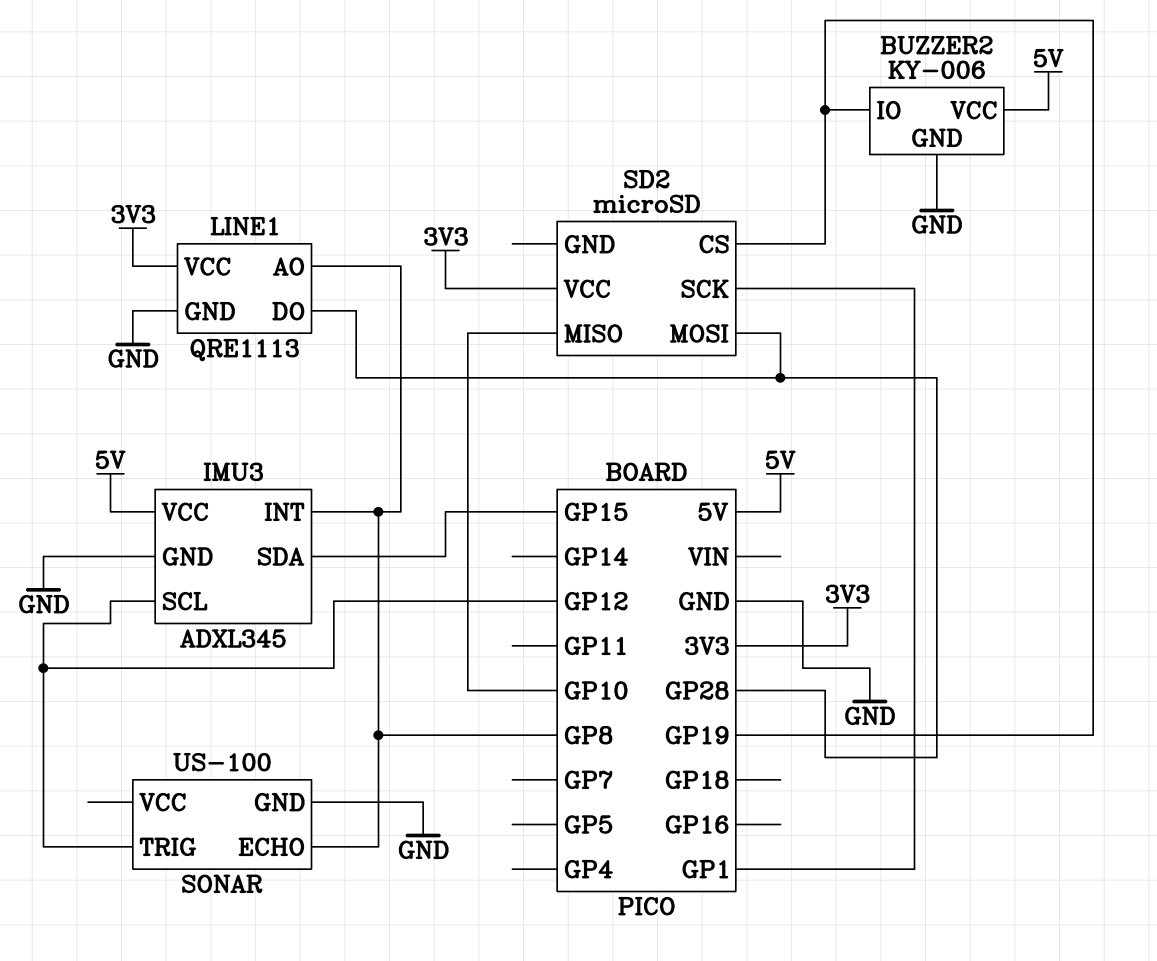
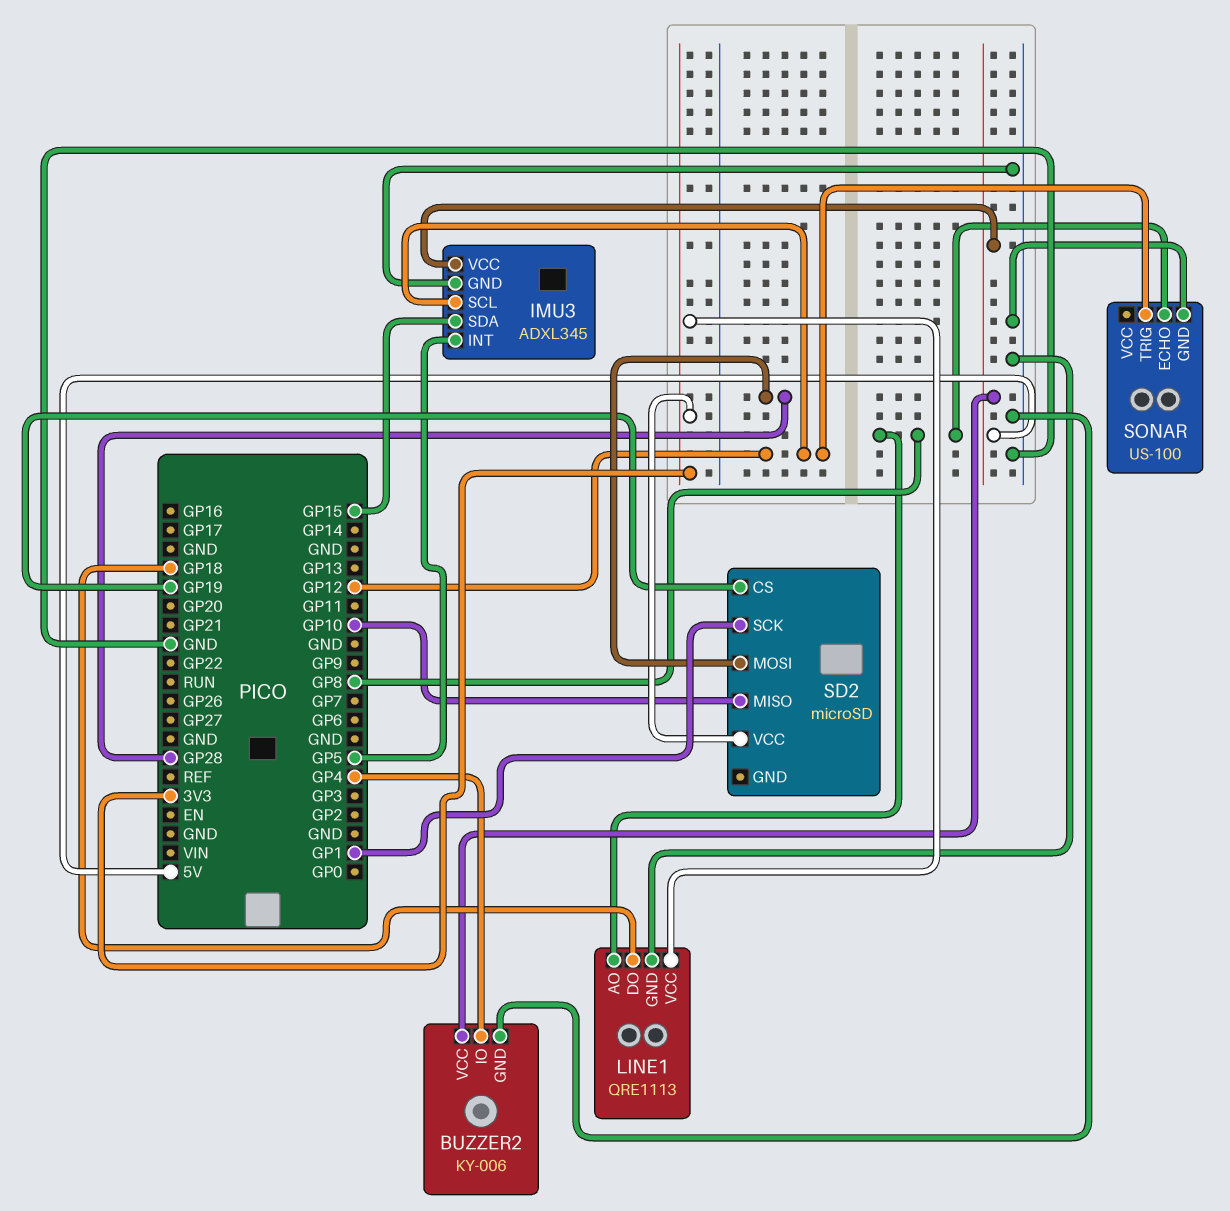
BUZZER2 pin IO: GP19 -> GP4
IMU3 pin INT: GP8 -> GP5
LINE1 pin DO: GP28 -> GP18

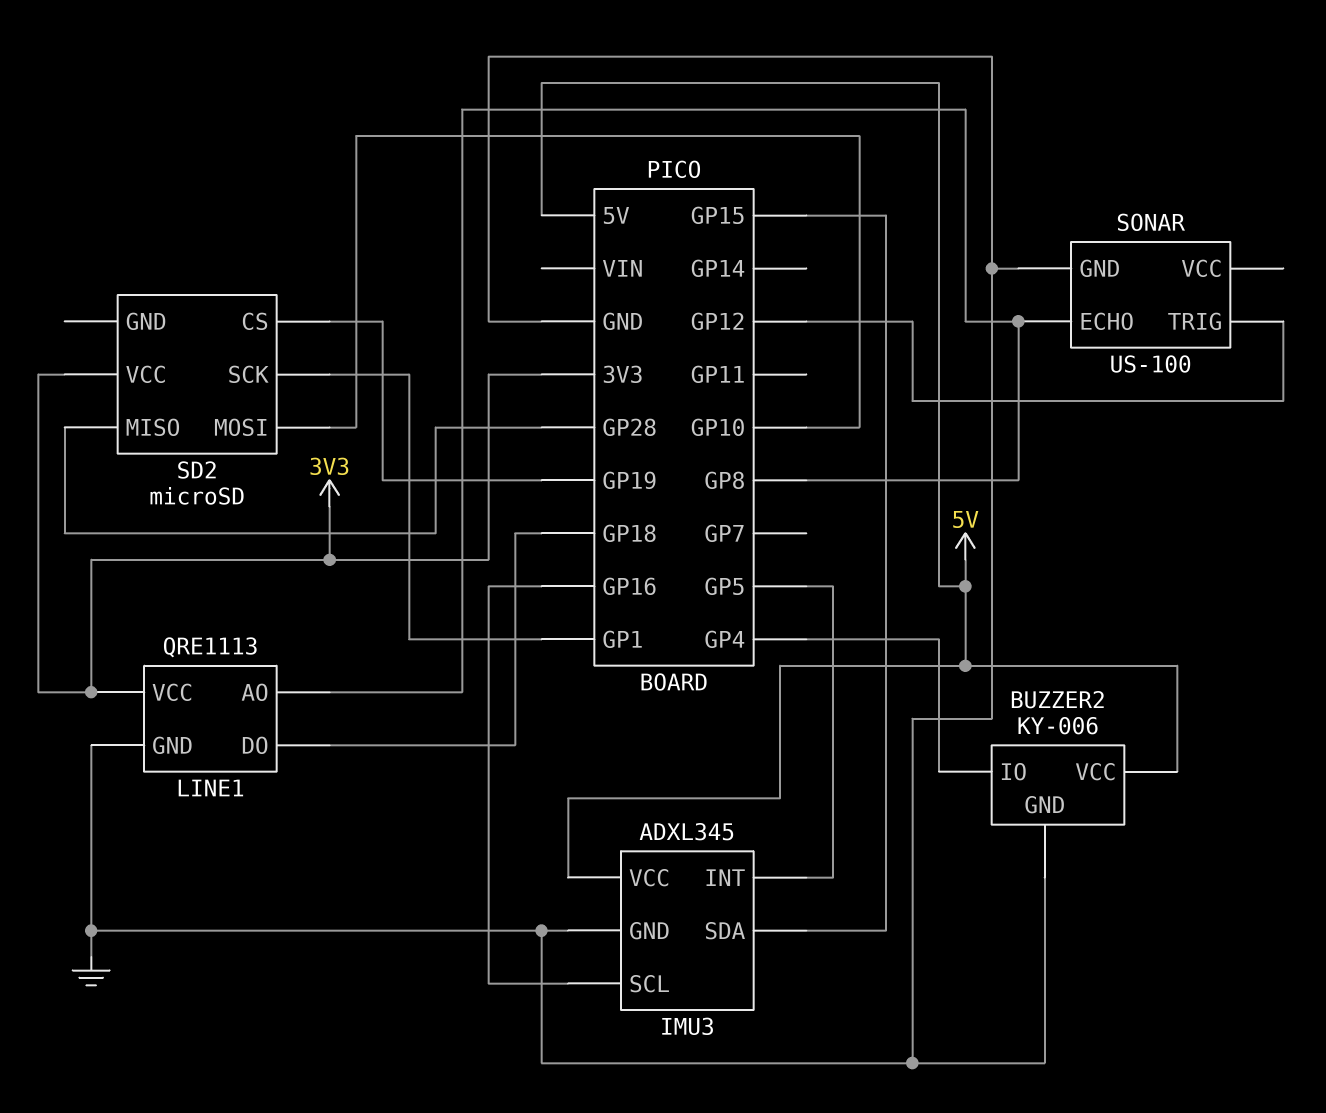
IMU3 pin SCL: GP12 -> GP16
SD2 pin MISO: GP10 -> GP28
SD2 pin MOSI: GP28 -> GP10

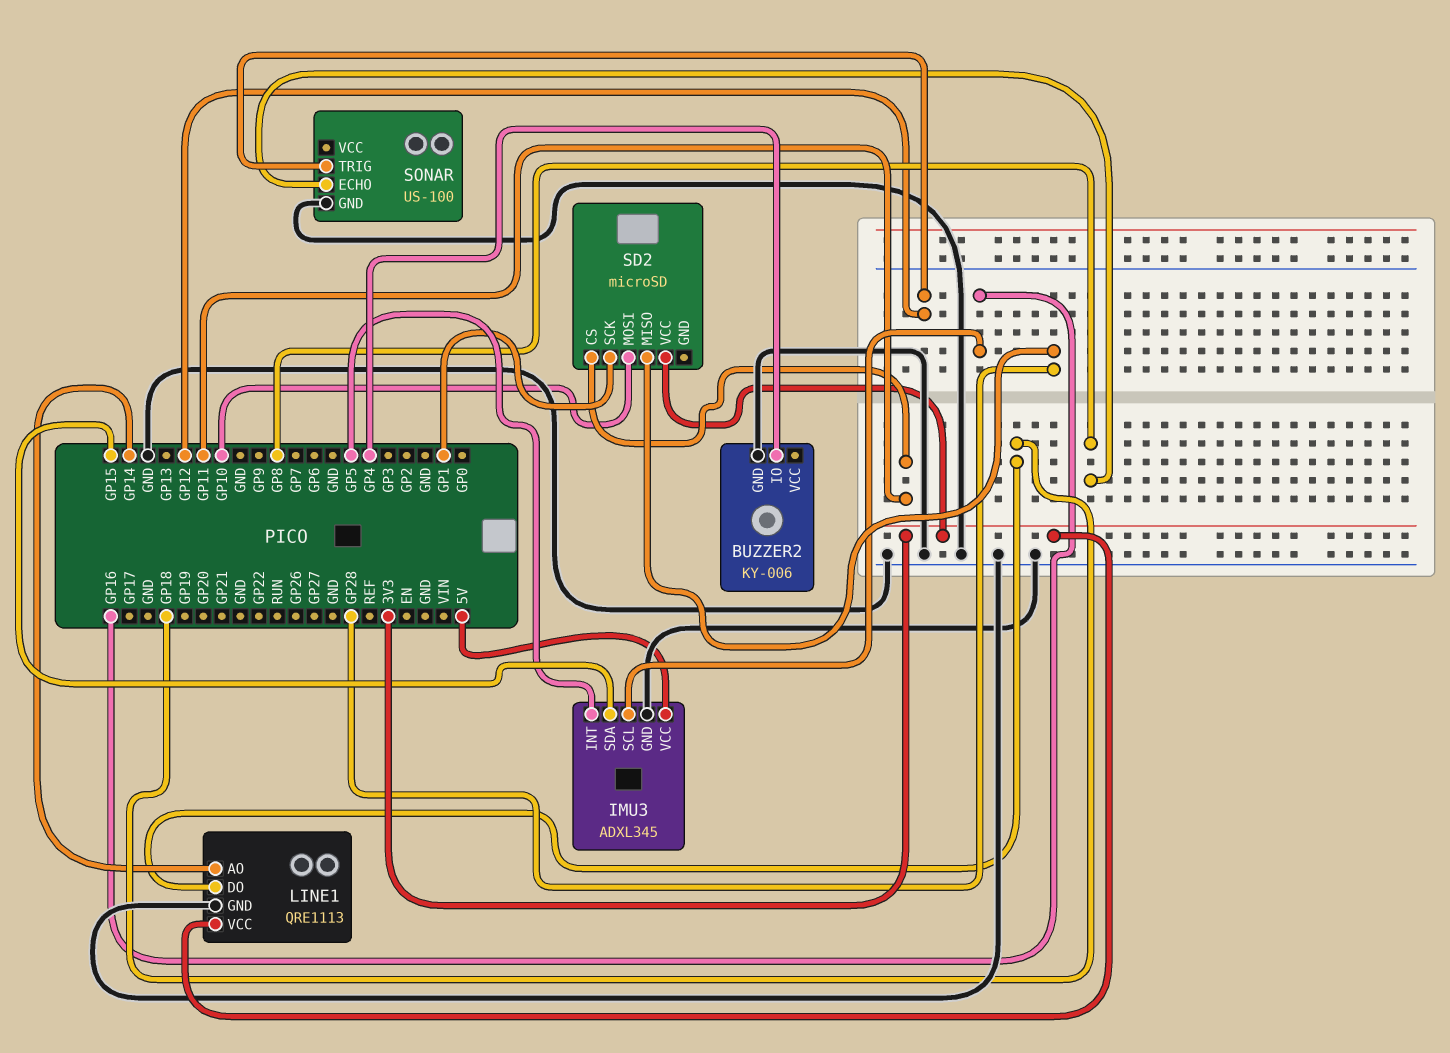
BUZZER2 pin VCC: 5V -> none
LINE1 pin AO: GP8 -> GP14
SD2 pin CS: GP19 -> GP11

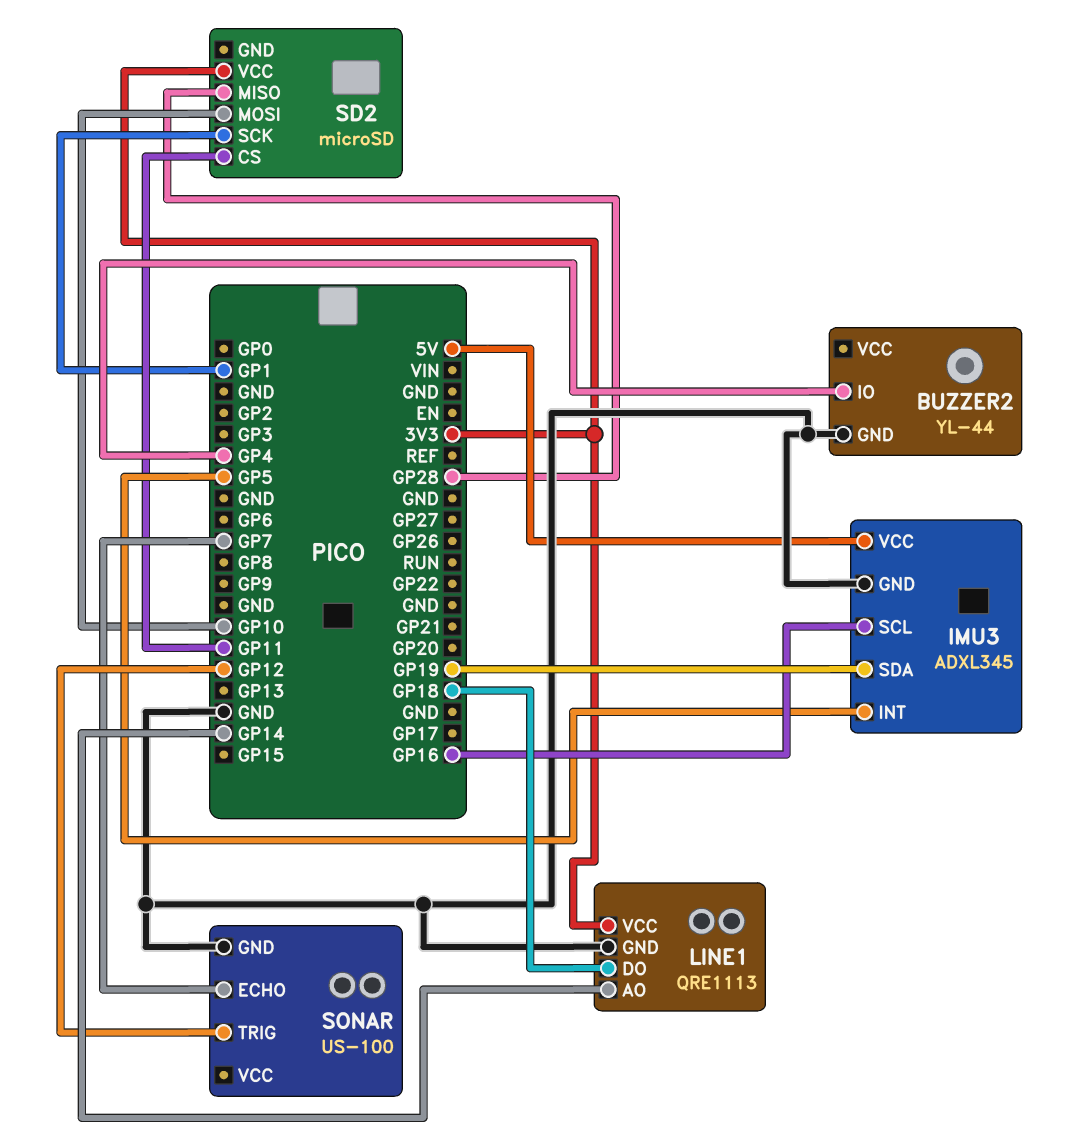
BUZZER2: KY-006 -> YL-44
IMU3 pin SDA: GP15 -> GP19
SONAR pin ECHO: GP8 -> GP7

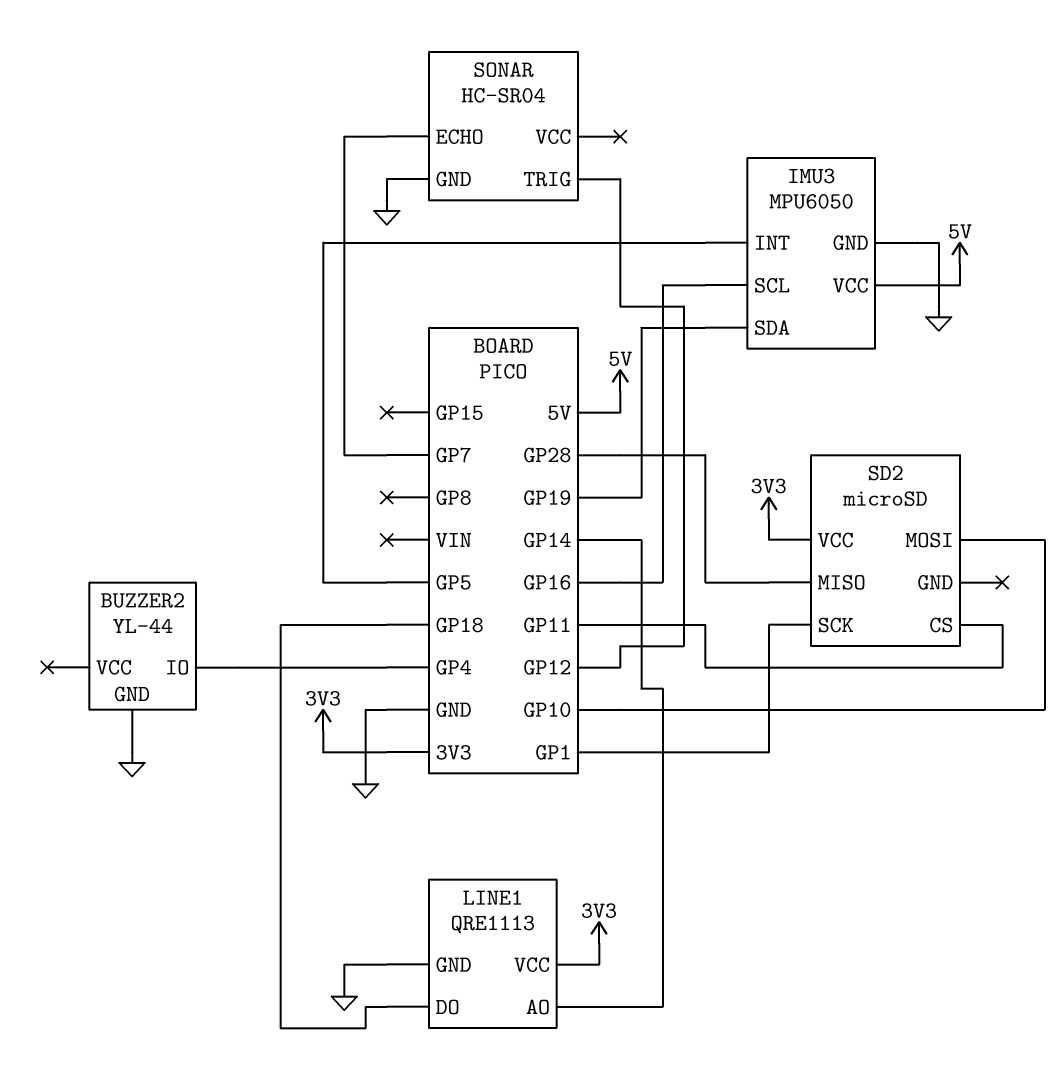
IMU3: ADXL345 -> MPU6050
SONAR: US-100 -> HC-SR04

